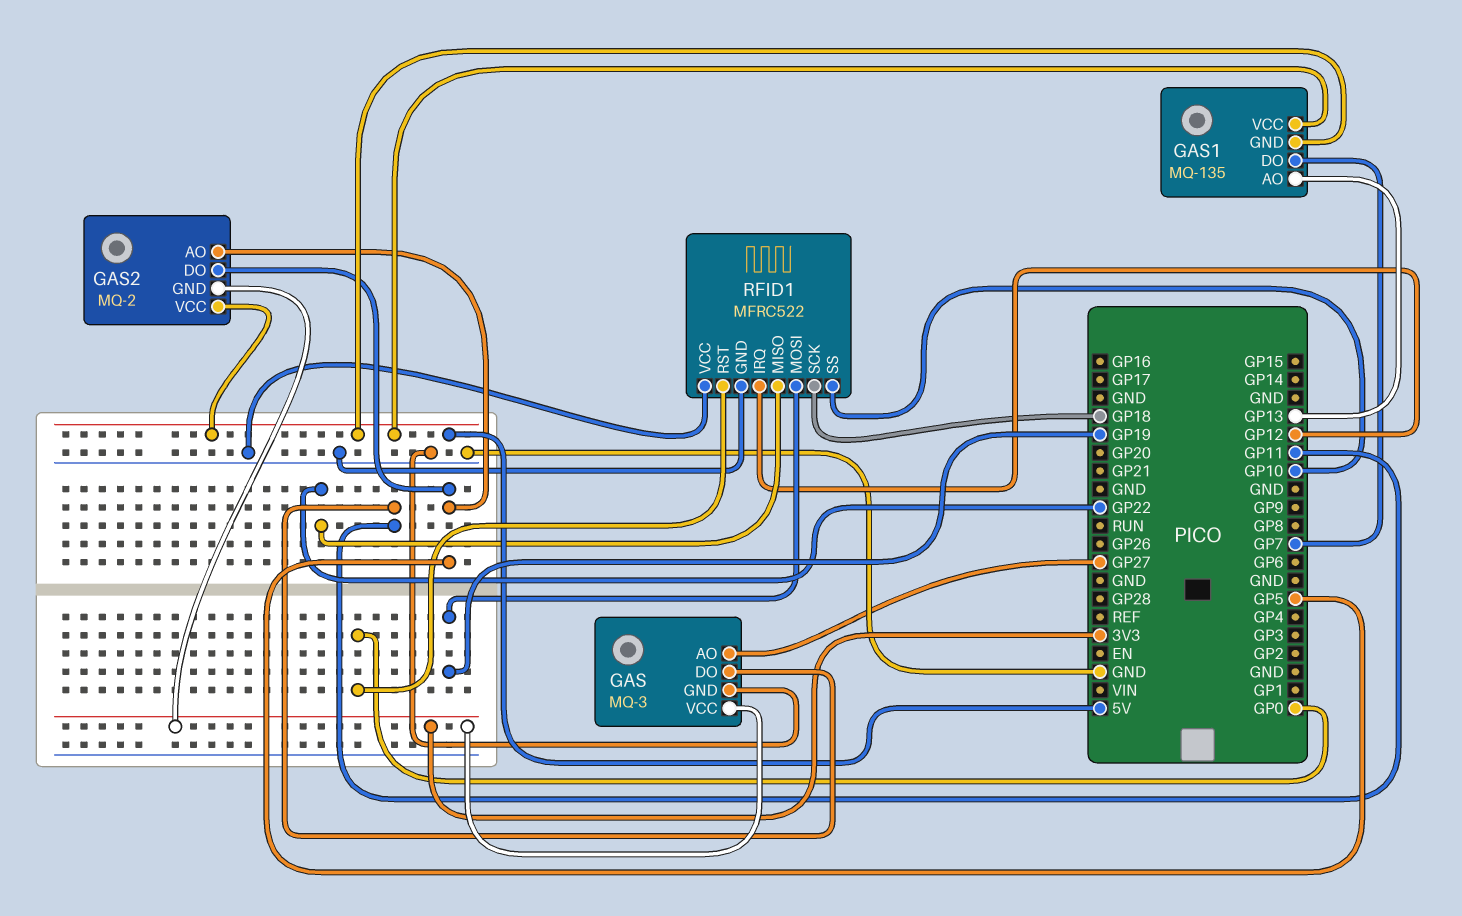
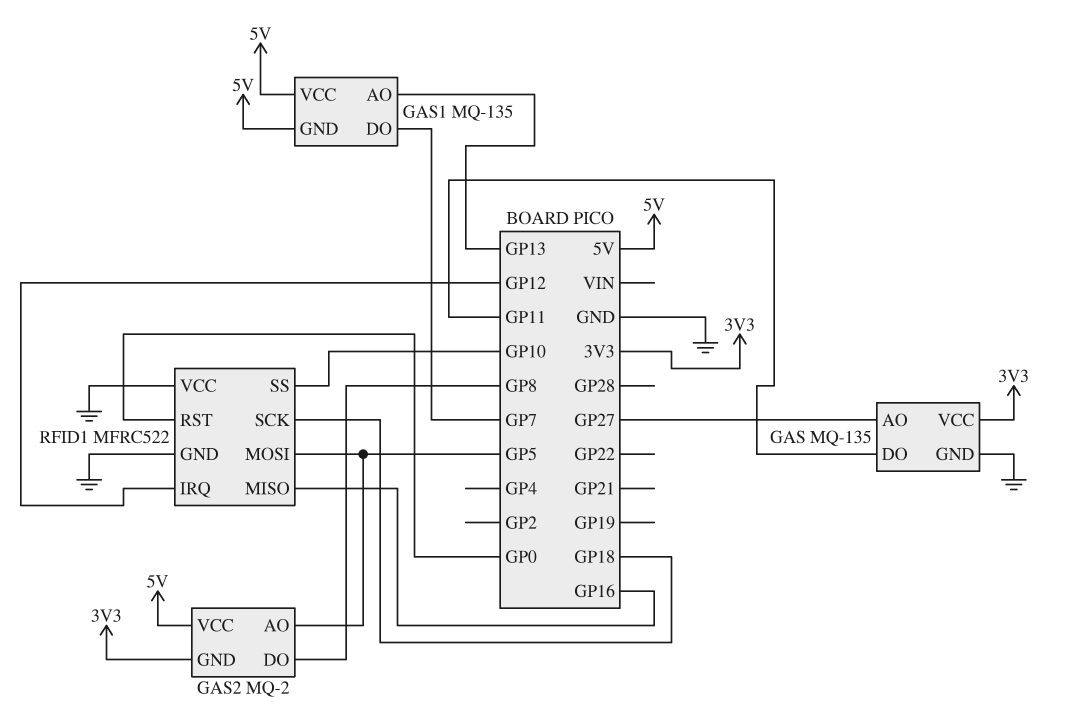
GAS: MQ-3 -> MQ-135
GAS2 pin DO: GP5 -> GP8
RFID1 pin MISO: GP22 -> GP16
RFID1 pin MOSI: GP19 -> GP5

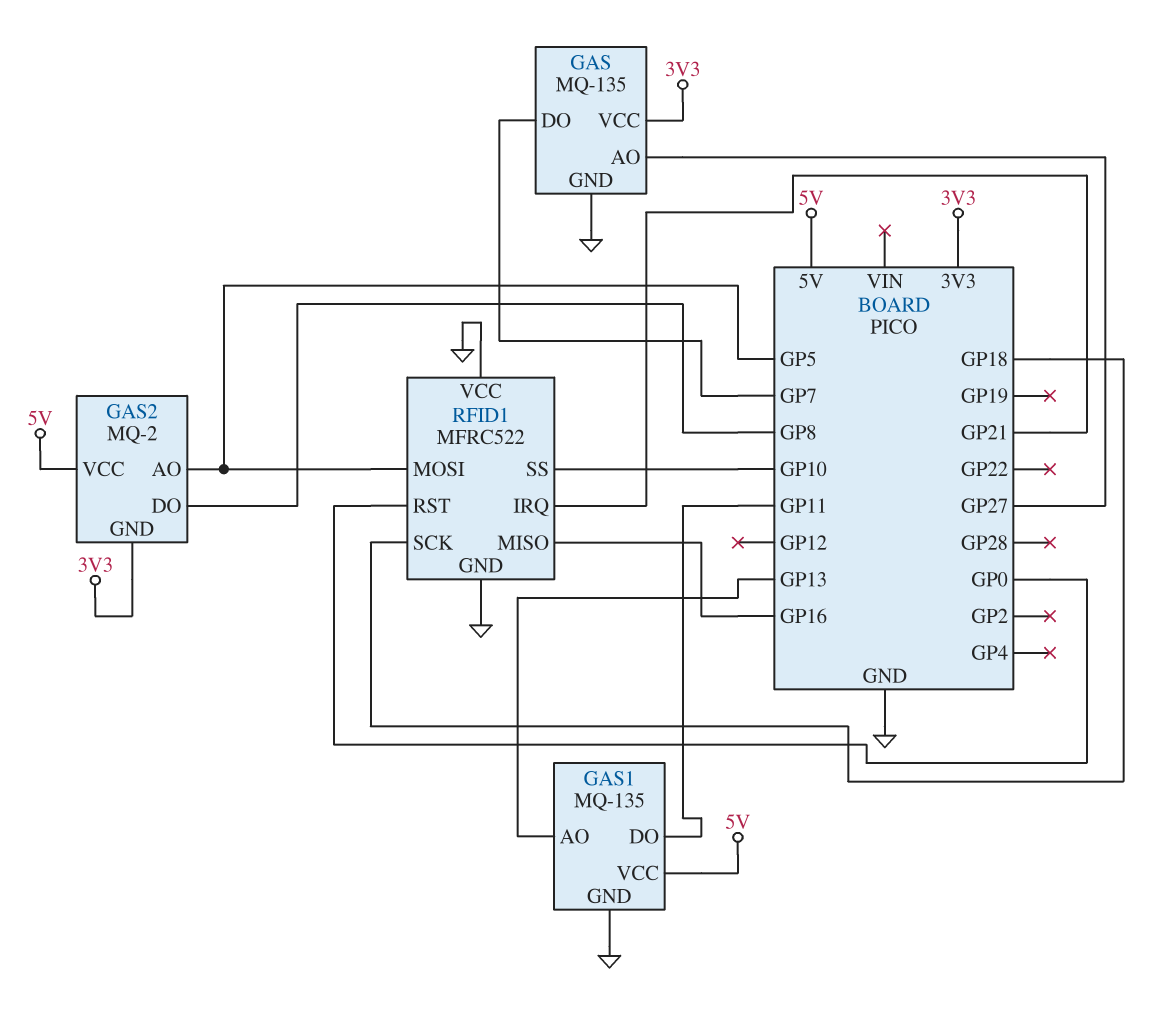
GAS pin DO: GP11 -> GP7
GAS1 pin DO: GP7 -> GP11
GAS1 pin GND: 5V -> GND
RFID1 pin IRQ: GP12 -> GP21

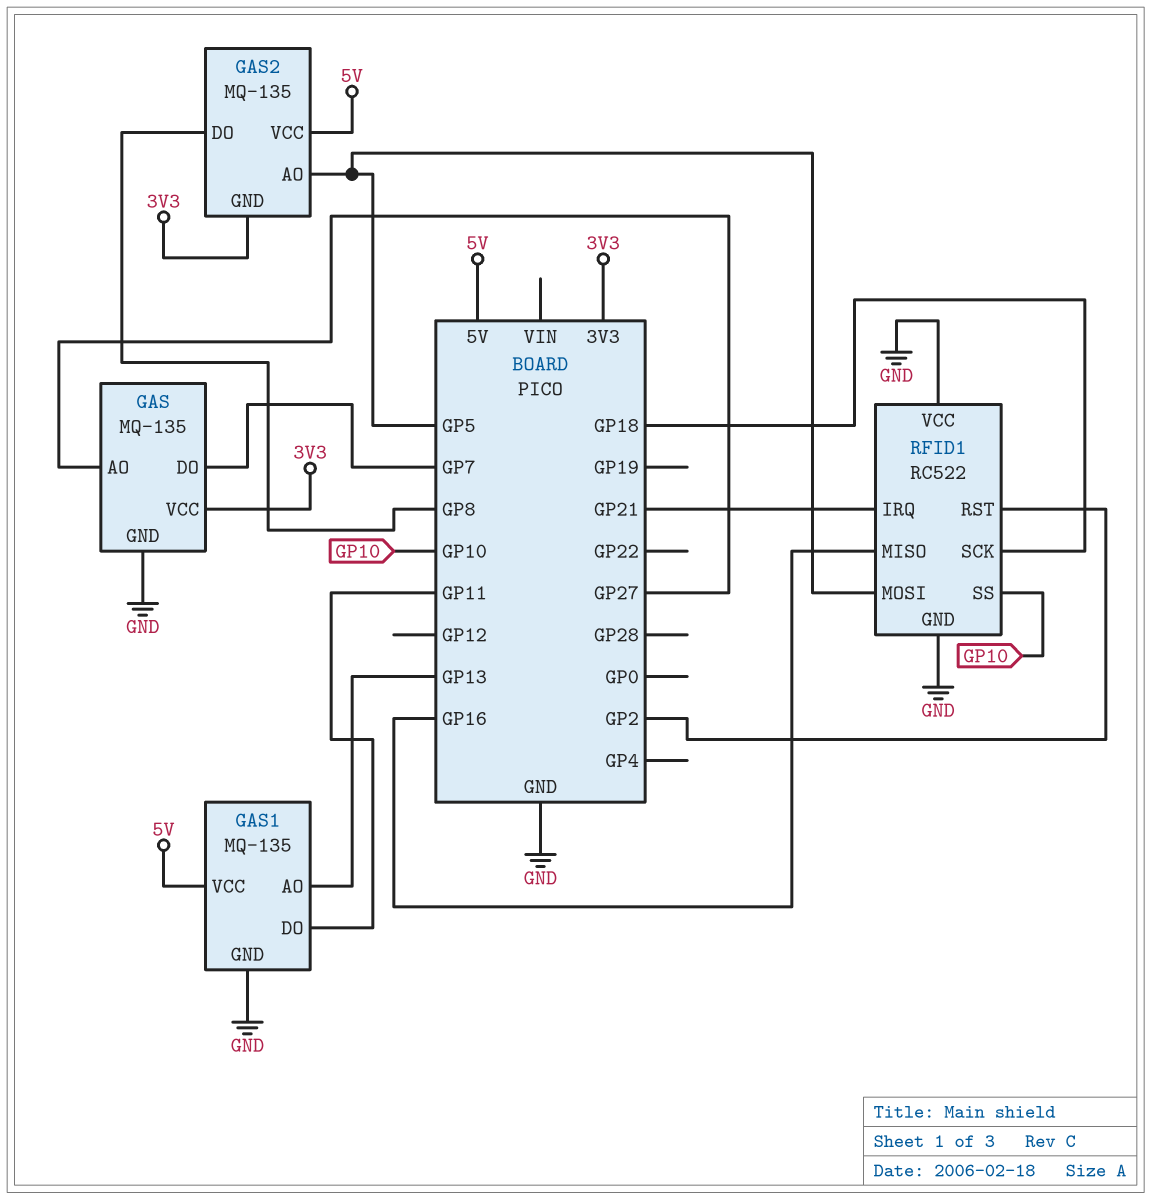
GAS2: MQ-2 -> MQ-135
RFID1: MFRC522 -> RC522
RFID1 pin RST: GP0 -> GP2

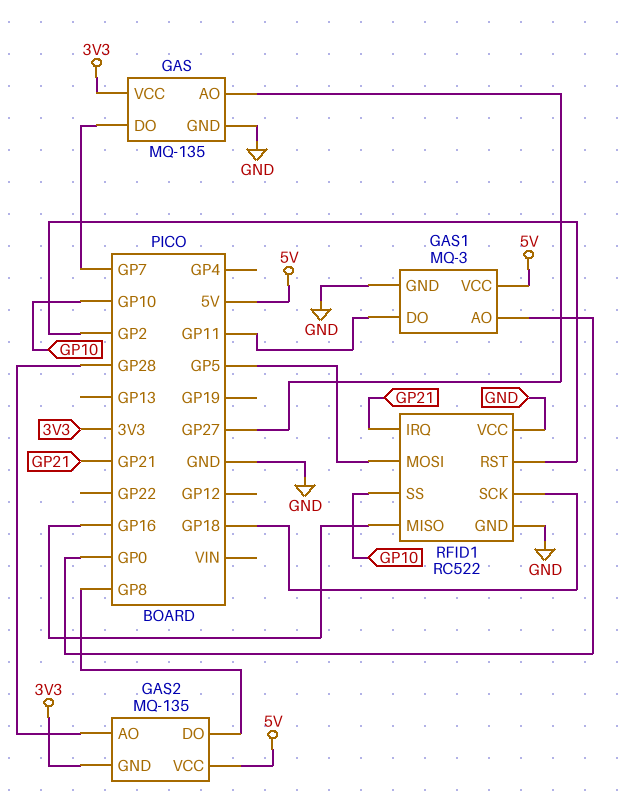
GAS1: MQ-135 -> MQ-3
GAS1 pin AO: GP13 -> GP0
GAS2 pin AO: GP5 -> GP28

